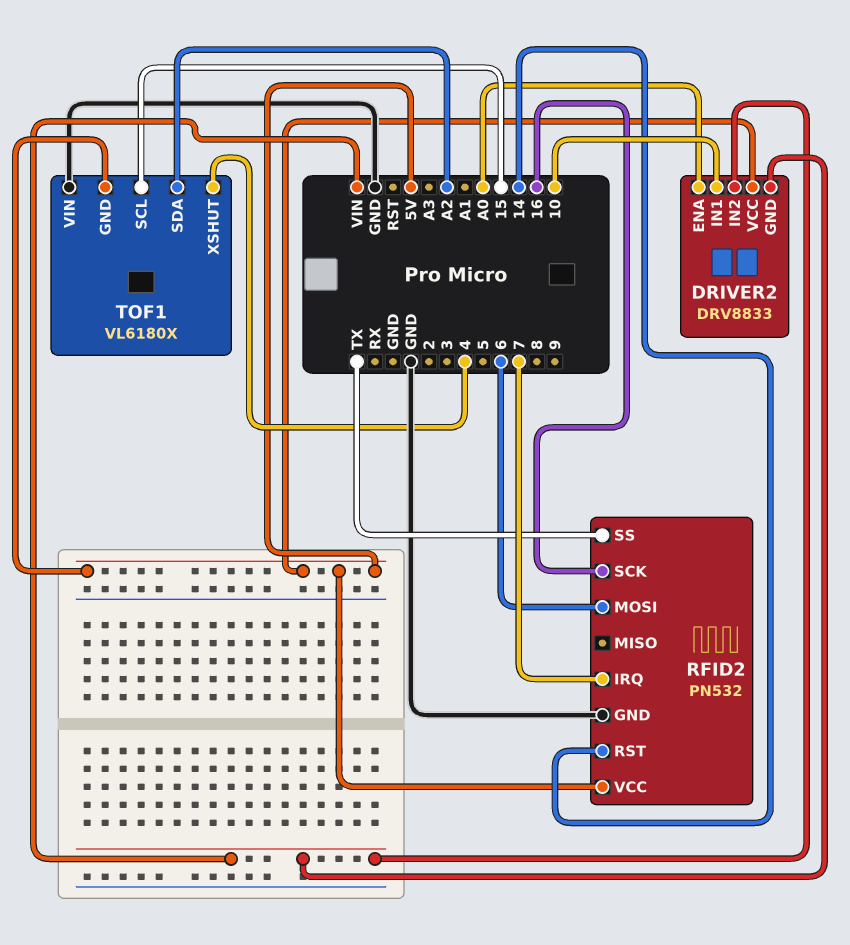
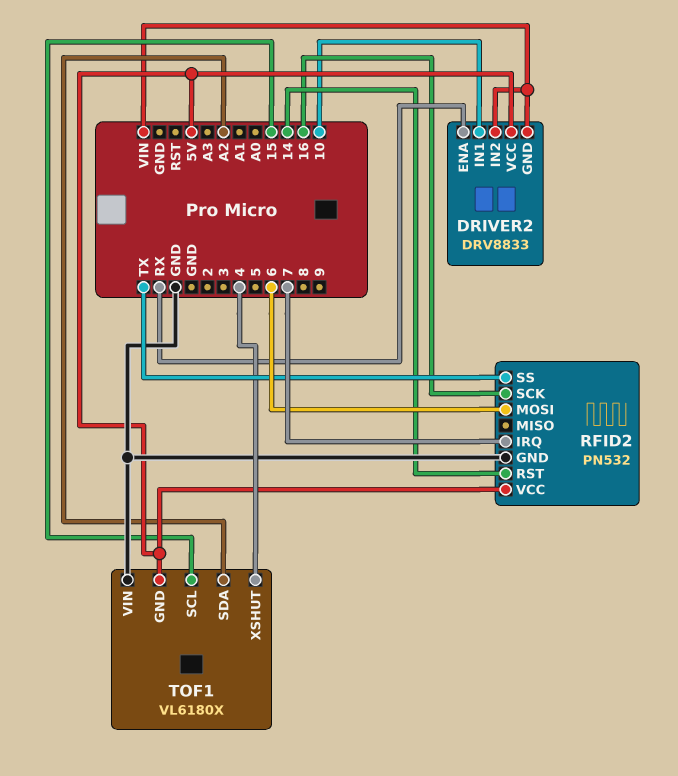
DRIVER2 pin ENA: A0 -> RX

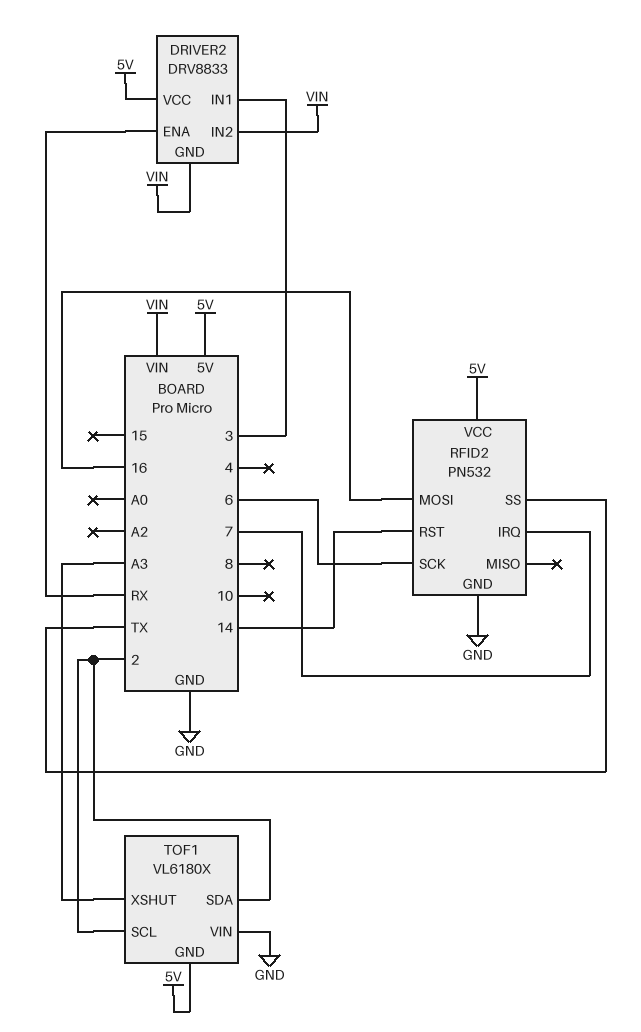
DRIVER2 pin IN1: 10 -> 3
RFID2 pin MOSI: 6 -> 16
RFID2 pin SCK: 16 -> 6
TOF1 pin SCL: 15 -> 2
TOF1 pin SDA: A2 -> 2
TOF1 pin XSHUT: 4 -> A3

